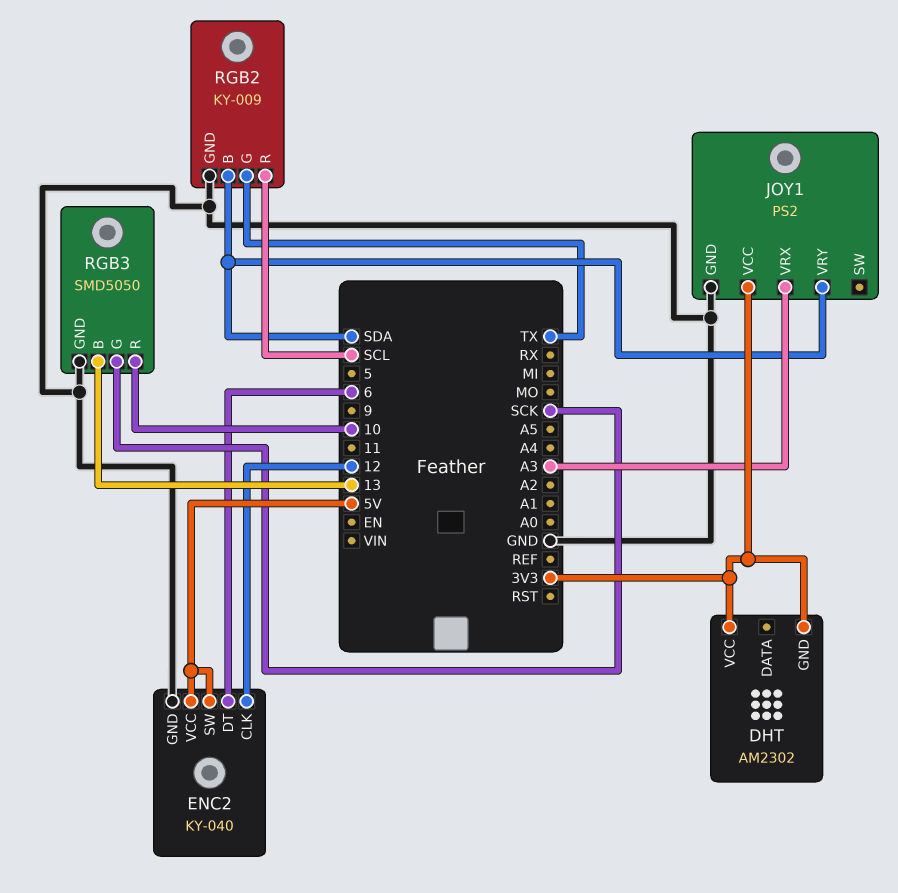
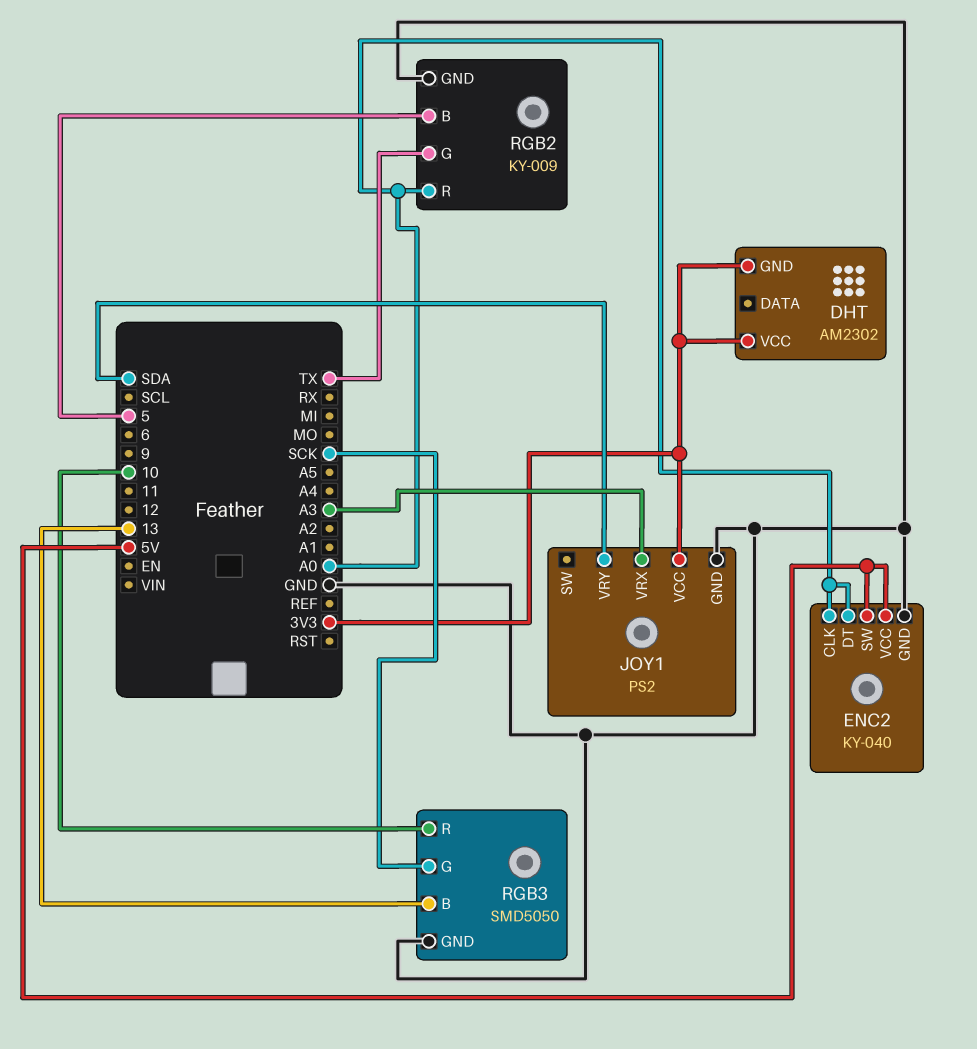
ENC2 pin CLK: 12 -> A0
ENC2 pin DT: 6 -> A0
RGB2 pin B: SDA -> 5
RGB2 pin R: SCL -> A0

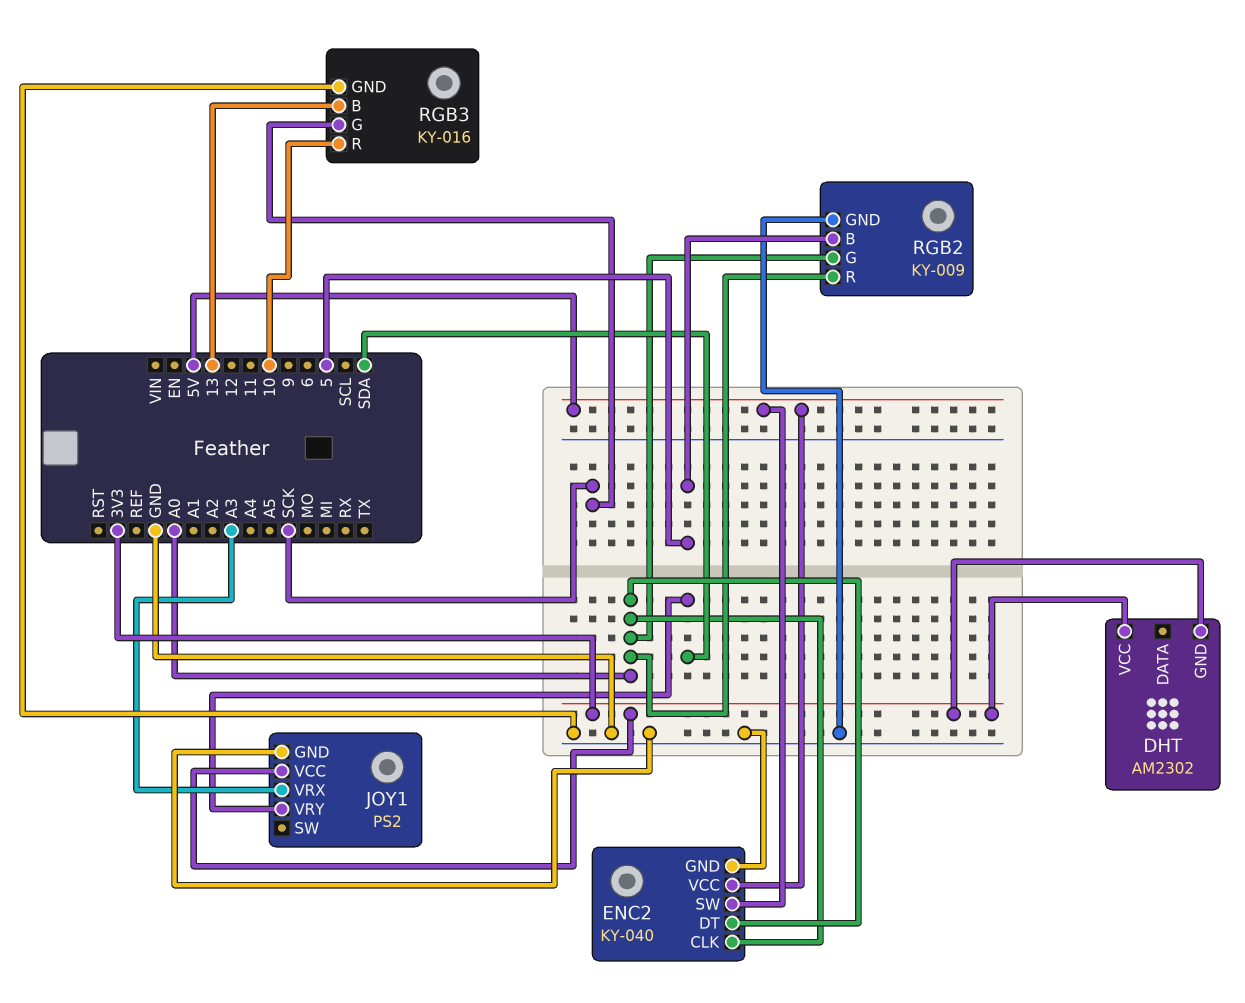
RGB2 pin G: TX -> A0
RGB3: SMD5050 -> KY-016

